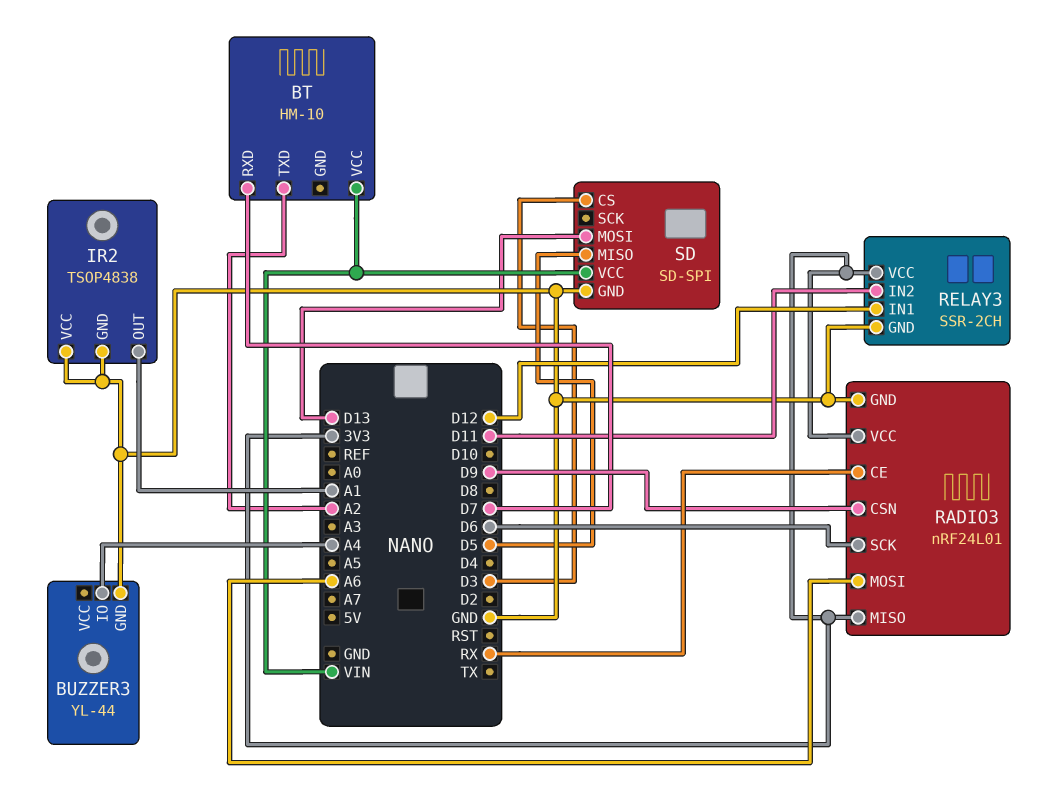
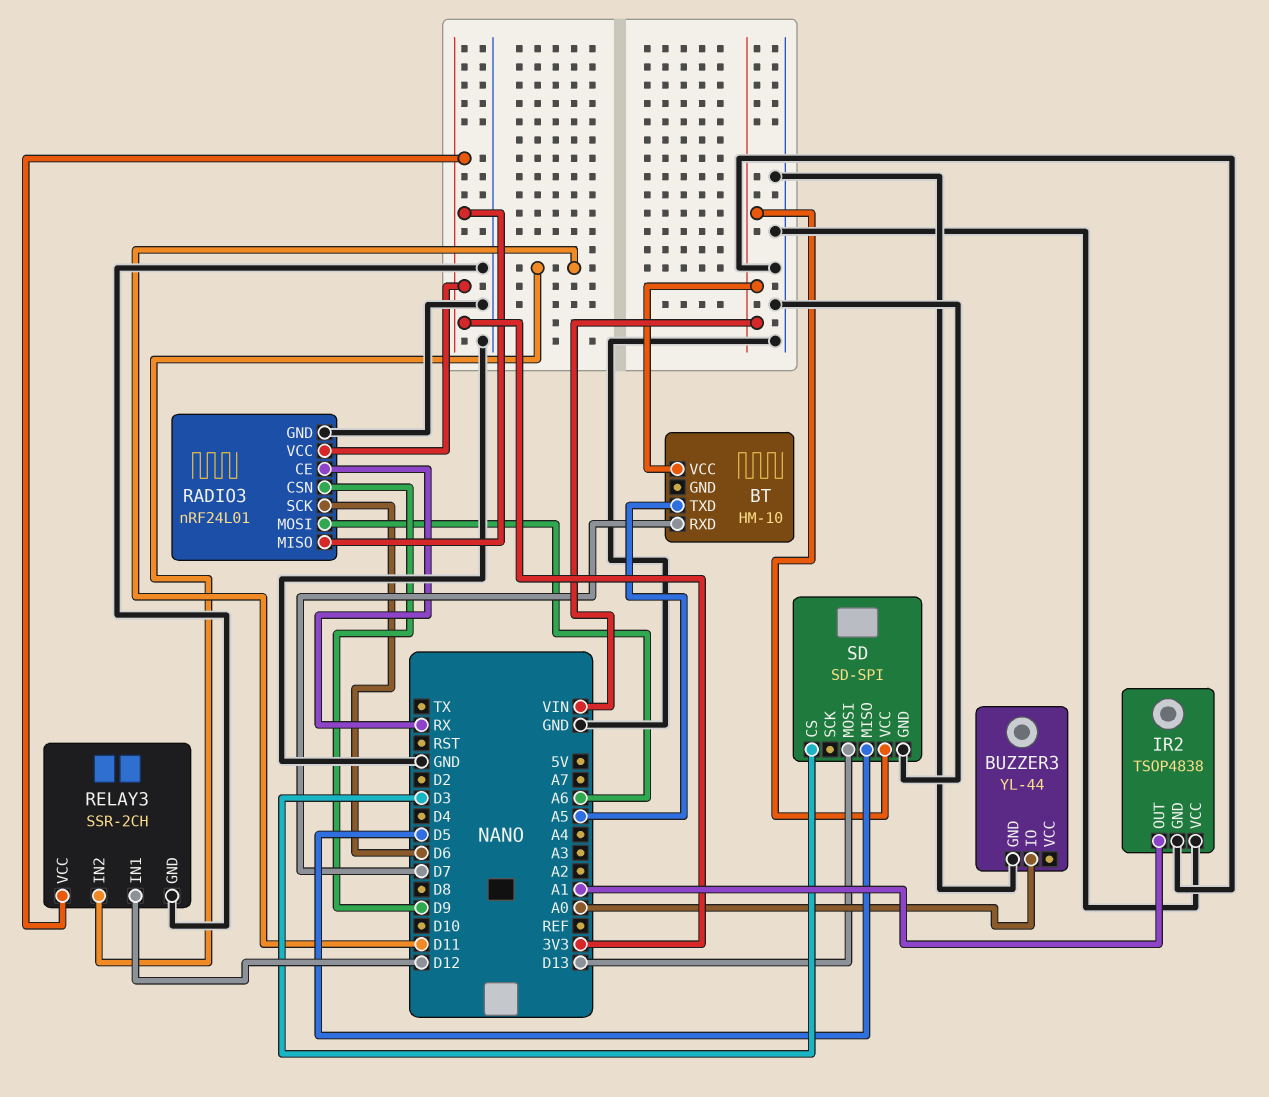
BT pin TXD: A2 -> A5
BUZZER3 pin IO: A4 -> A0

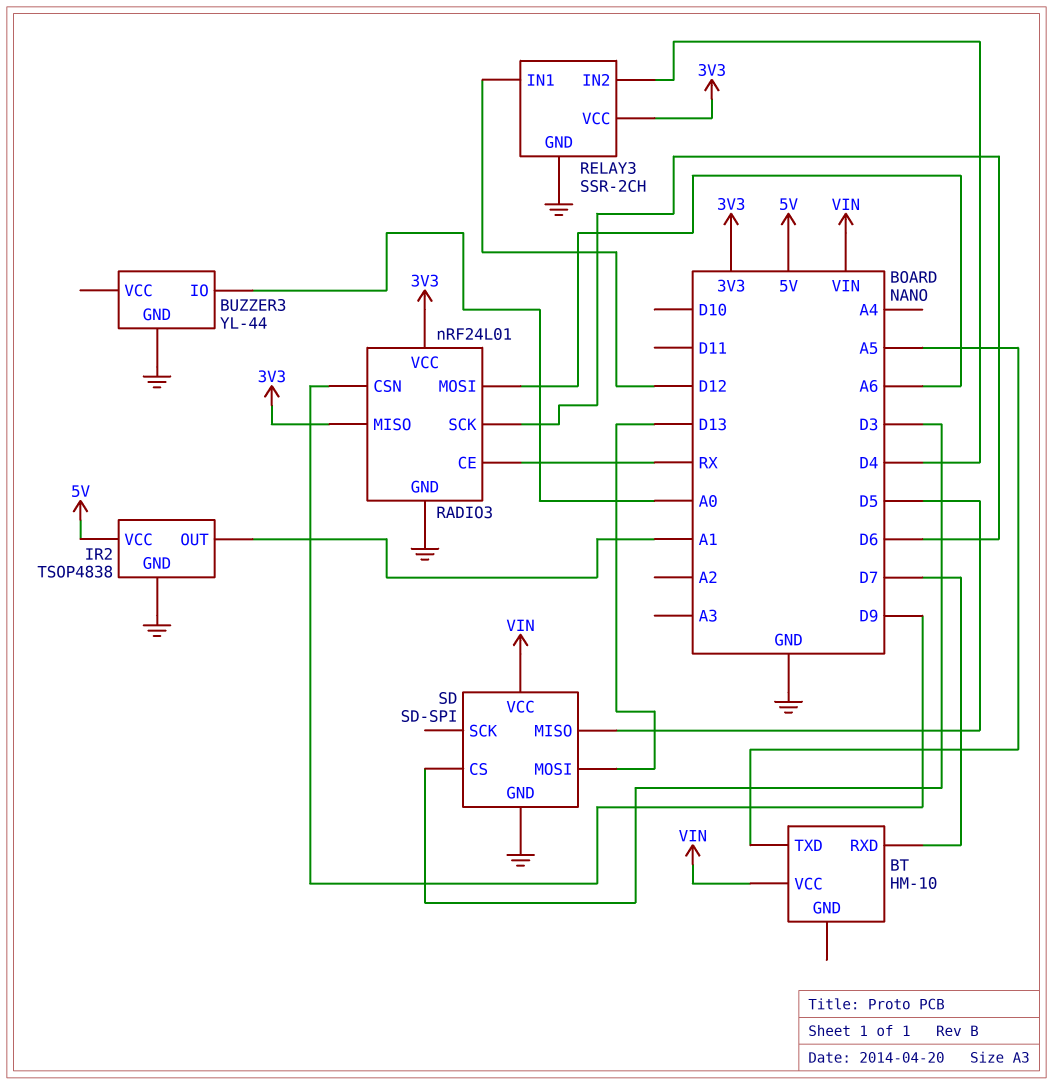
IR2 pin VCC: GND -> 5V
RELAY3 pin IN2: D11 -> D4

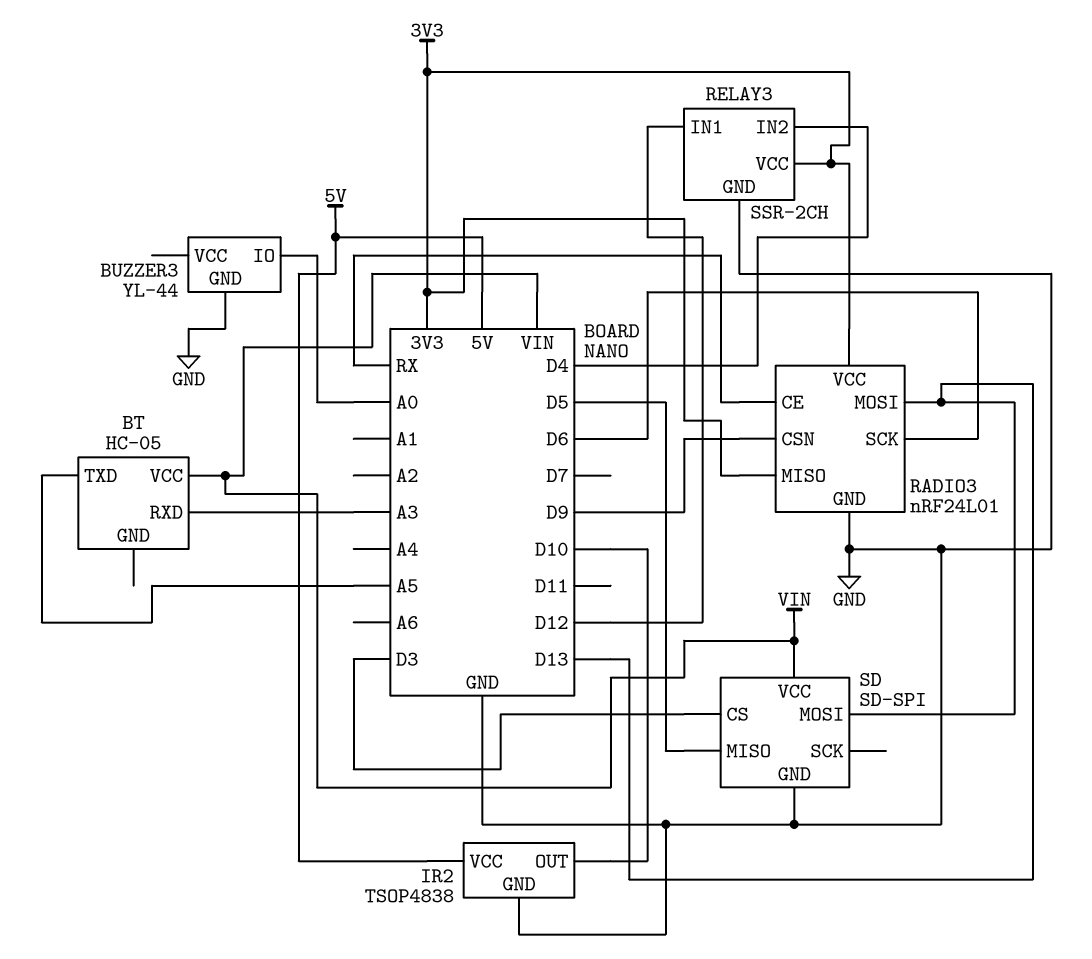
BT: HM-10 -> HC-05
BT pin RXD: D7 -> A3
IR2 pin OUT: A1 -> D10
RADIO3 pin MOSI: A6 -> D13

